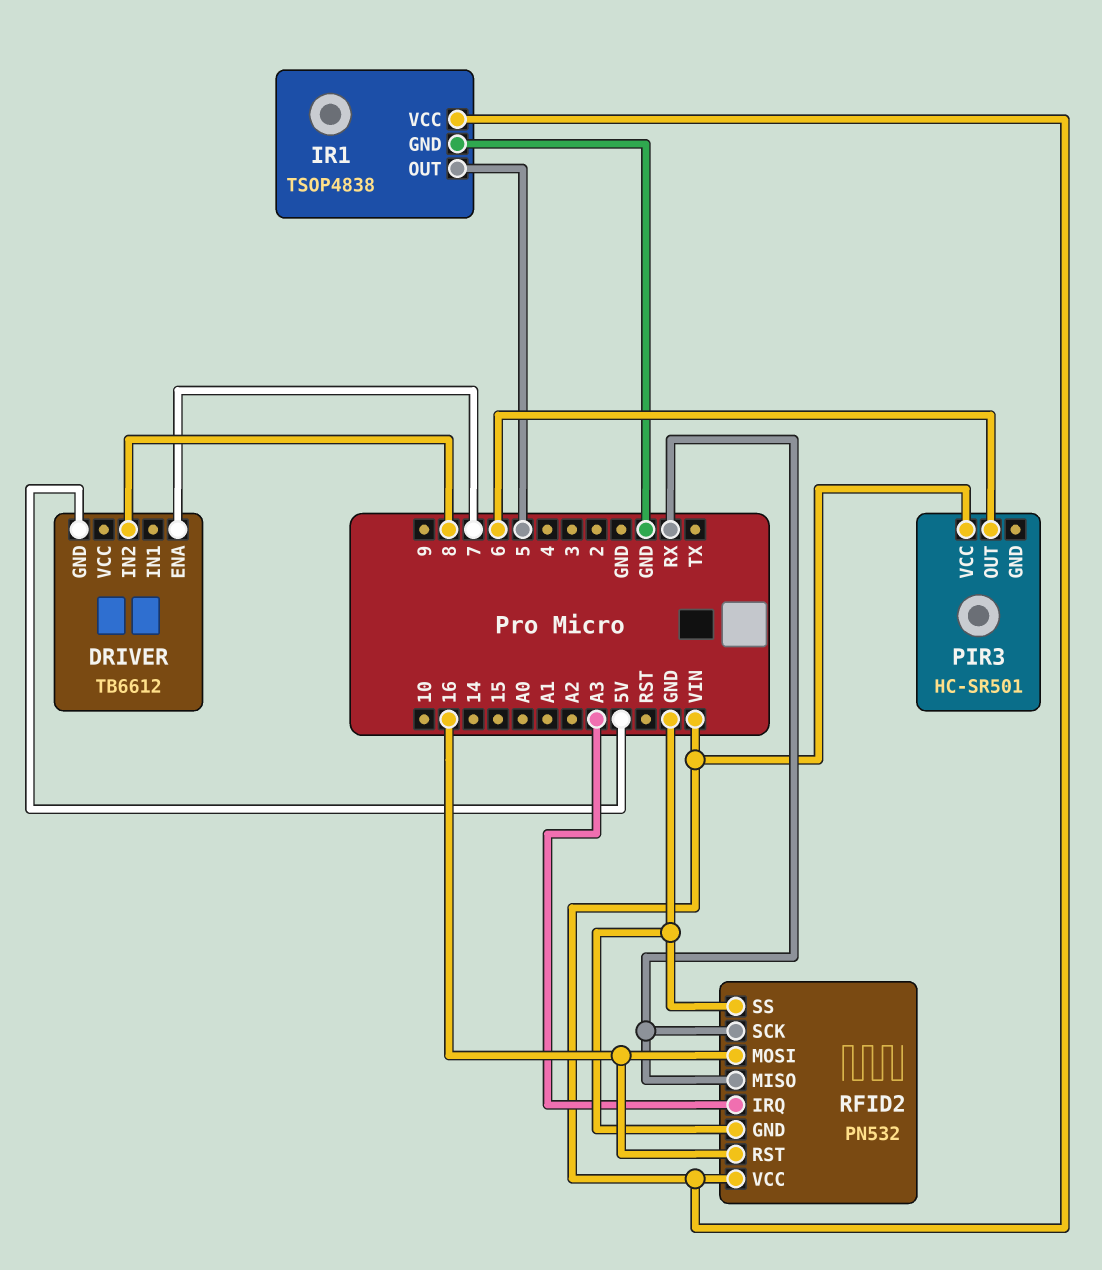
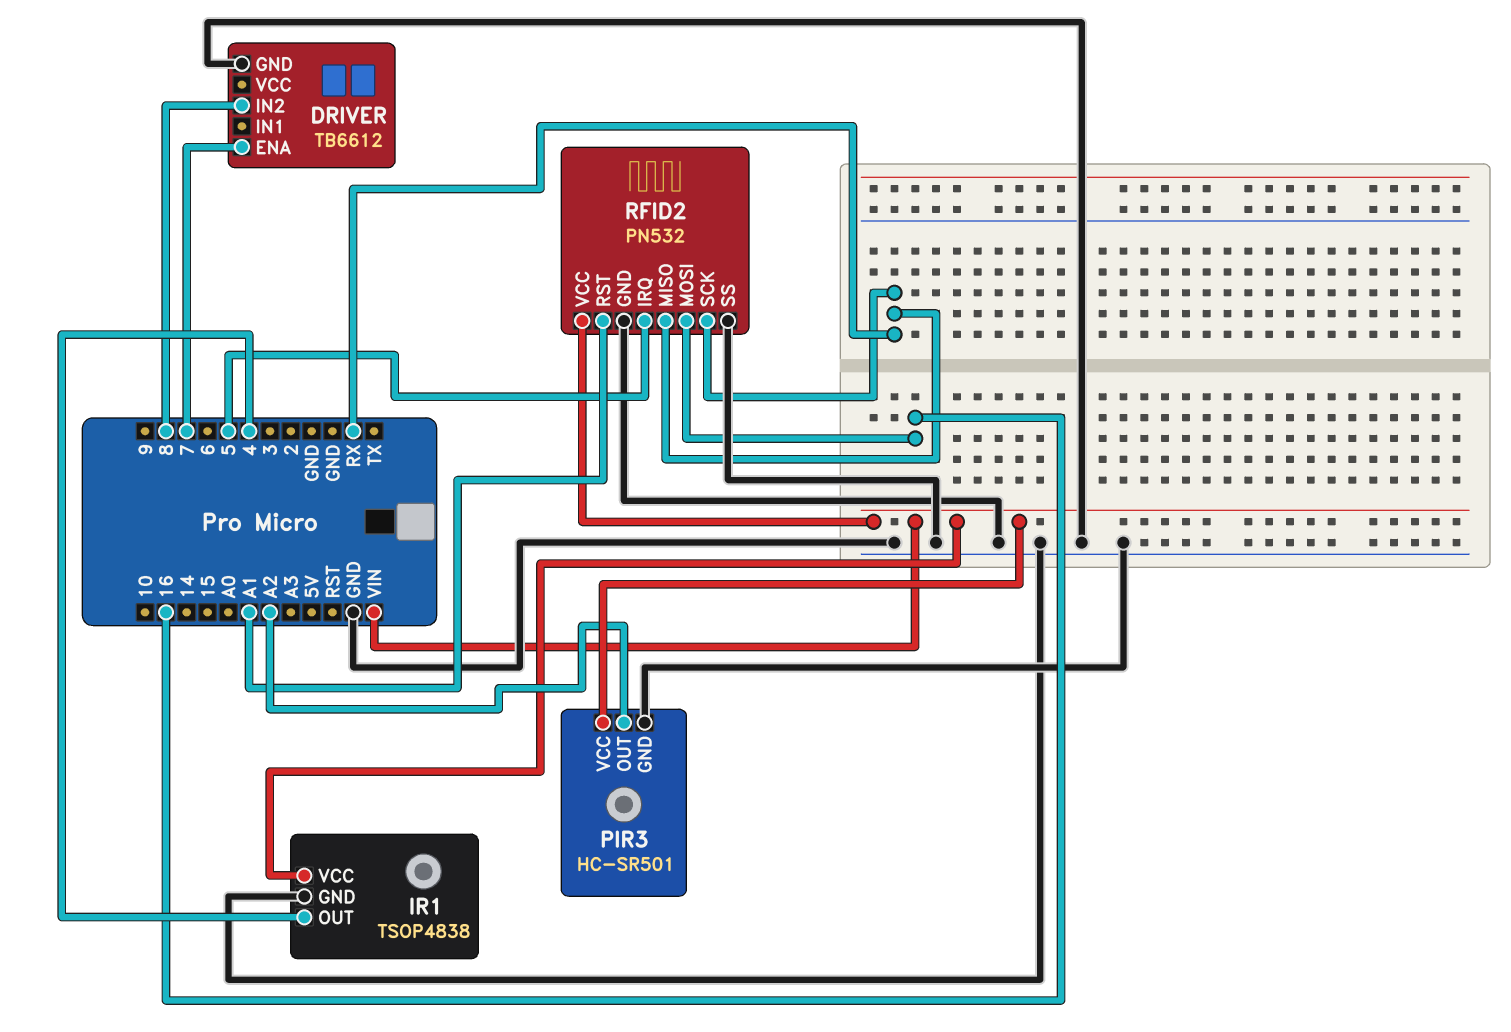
DRIVER pin GND: 5V -> GND
IR1 pin OUT: 5 -> 4
PIR3 pin GND: none -> GND
PIR3 pin OUT: 6 -> A2
RFID2 pin IRQ: A3 -> 5
RFID2 pin RST: 16 -> A1

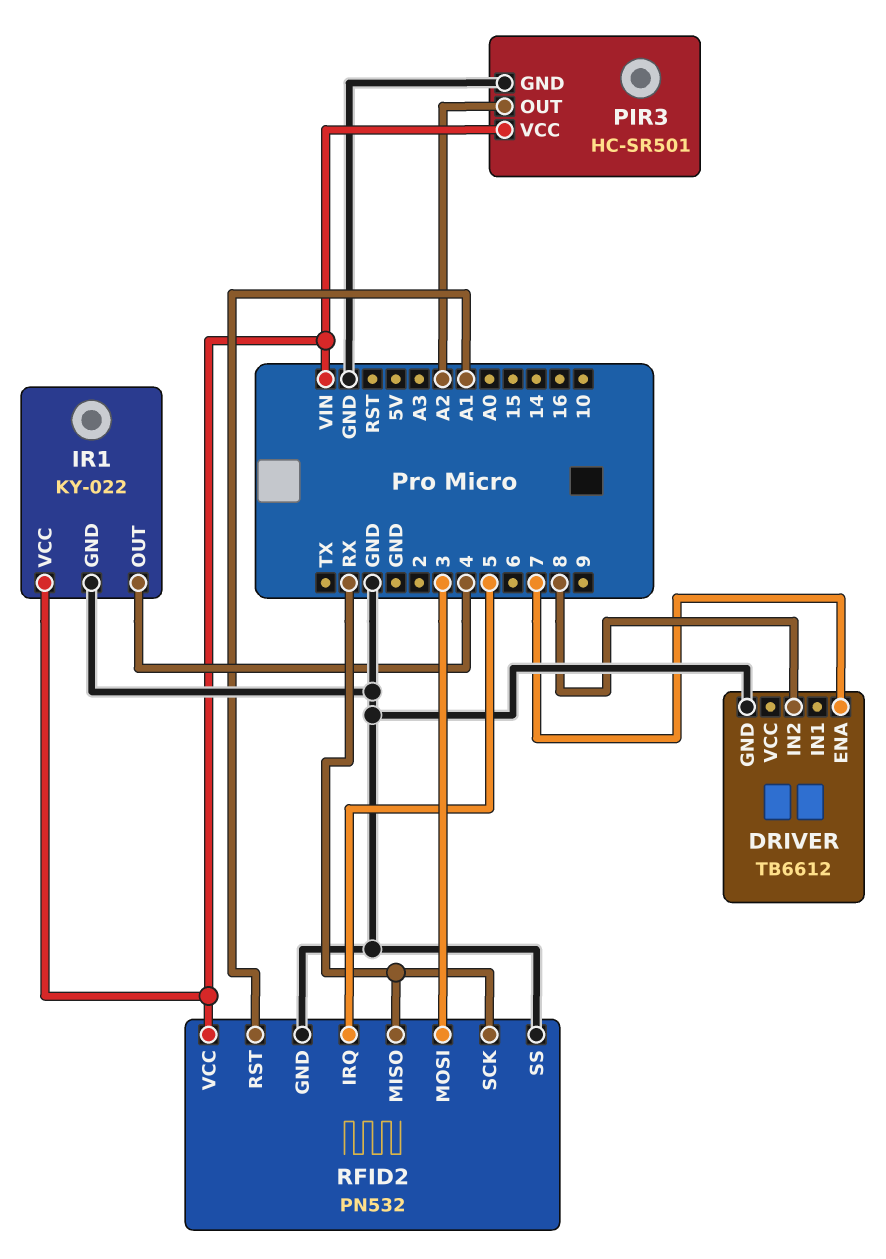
IR1: TSOP4838 -> KY-022
RFID2 pin MOSI: 16 -> 3

